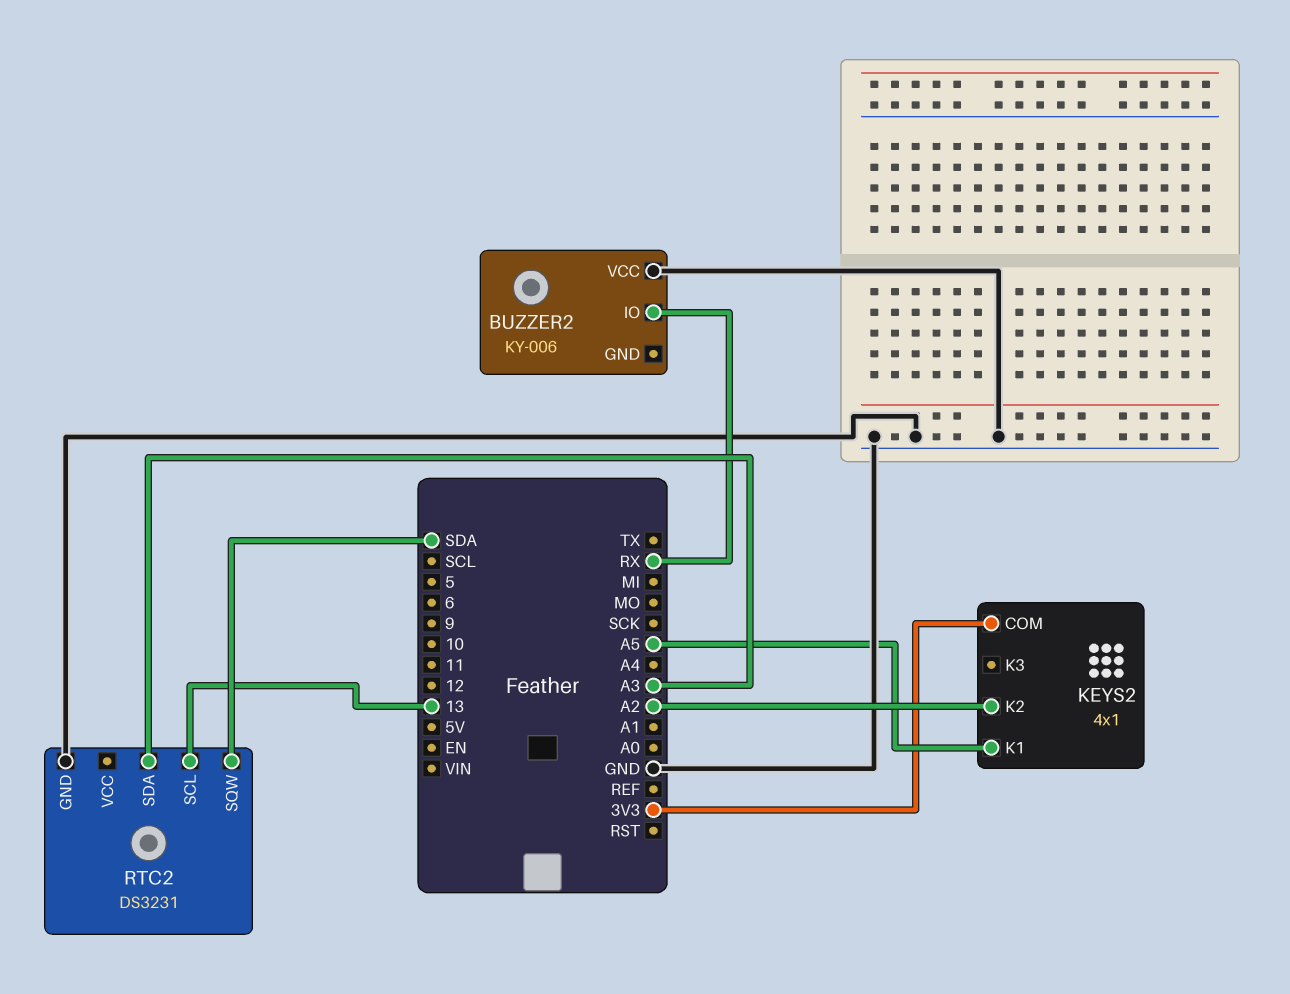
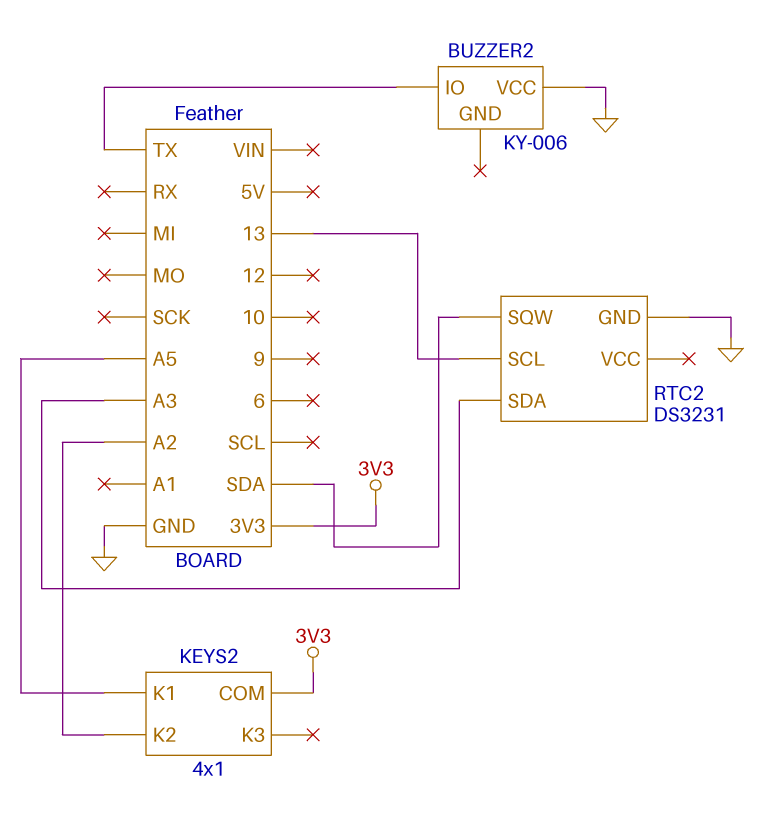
BUZZER2 pin IO: RX -> TX

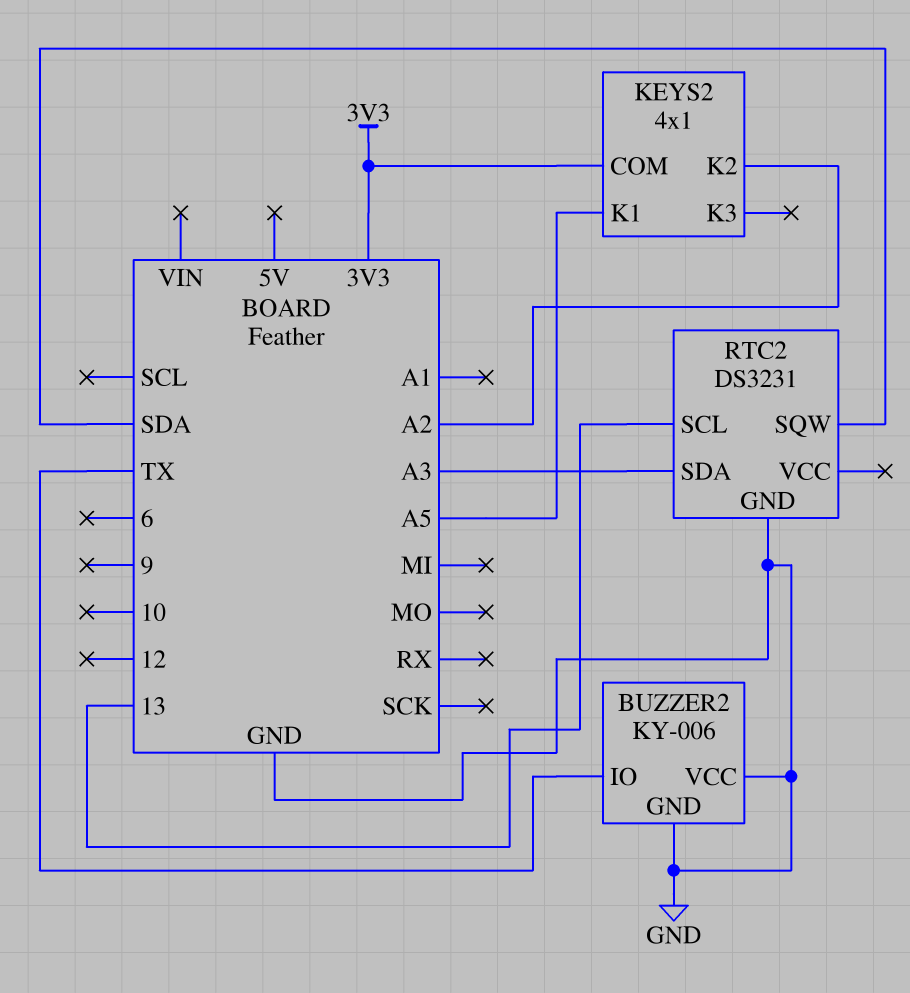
BUZZER2 pin GND: none -> GND

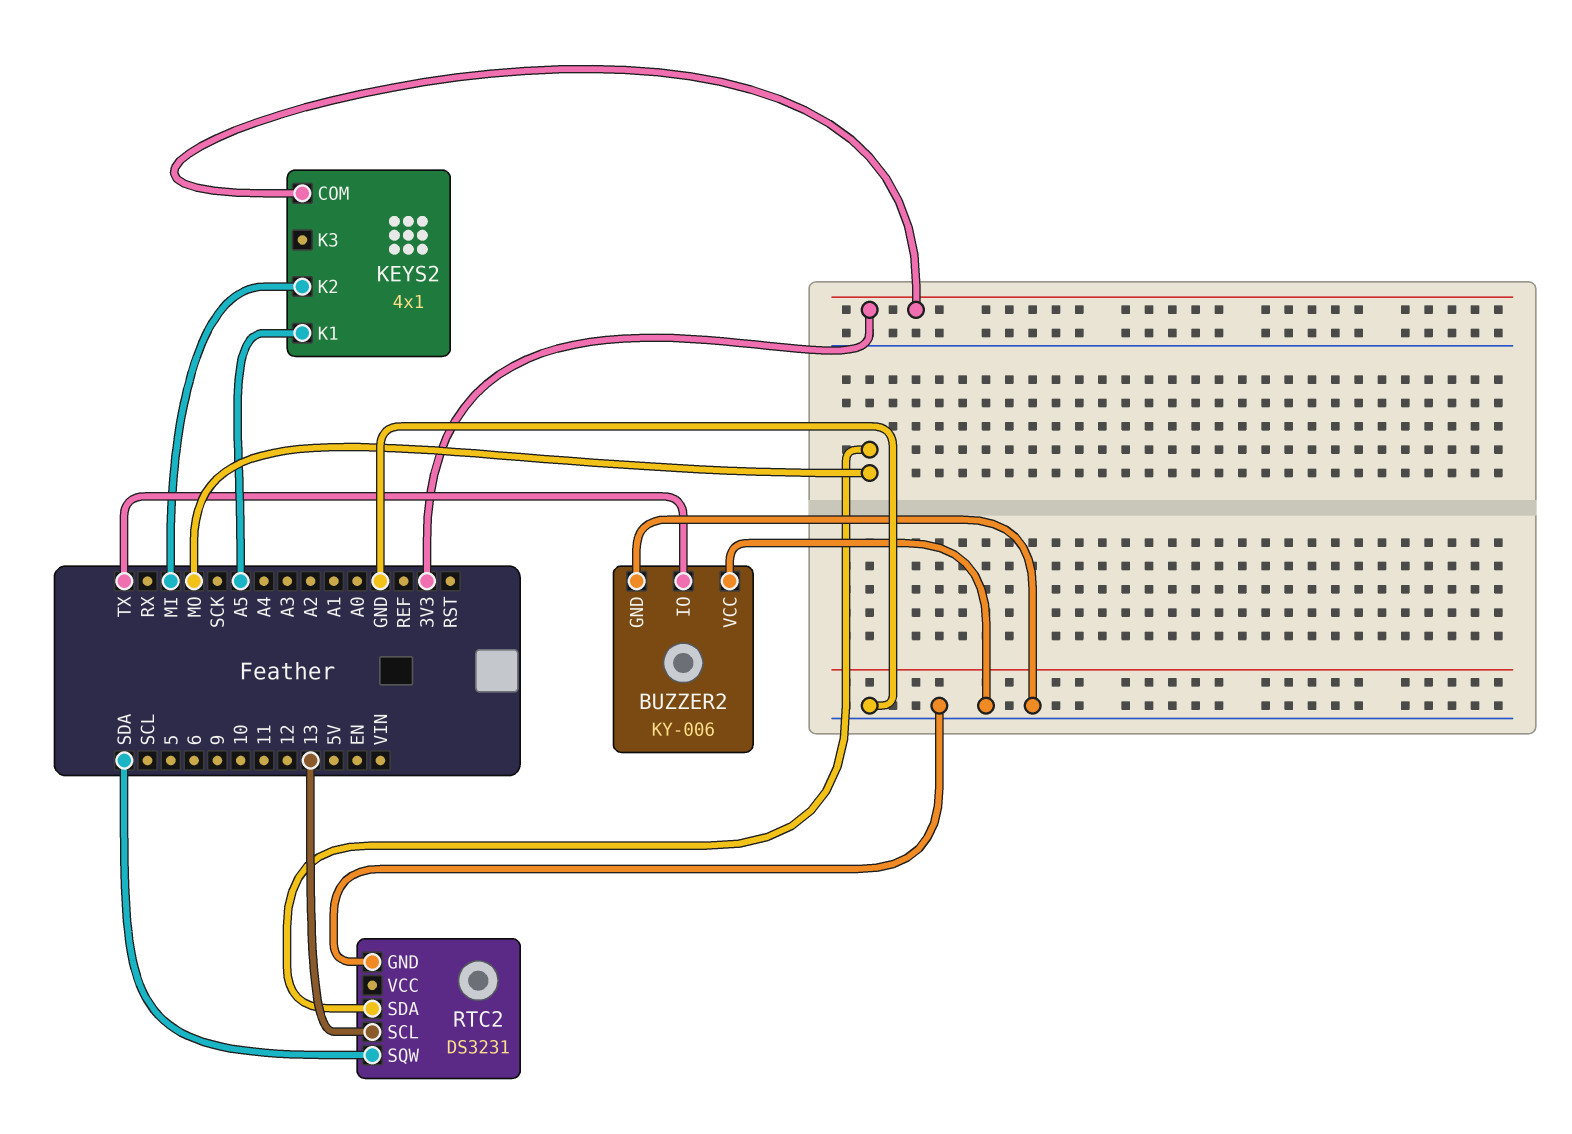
KEYS2 pin K2: A2 -> MI
RTC2 pin SDA: A3 -> MO

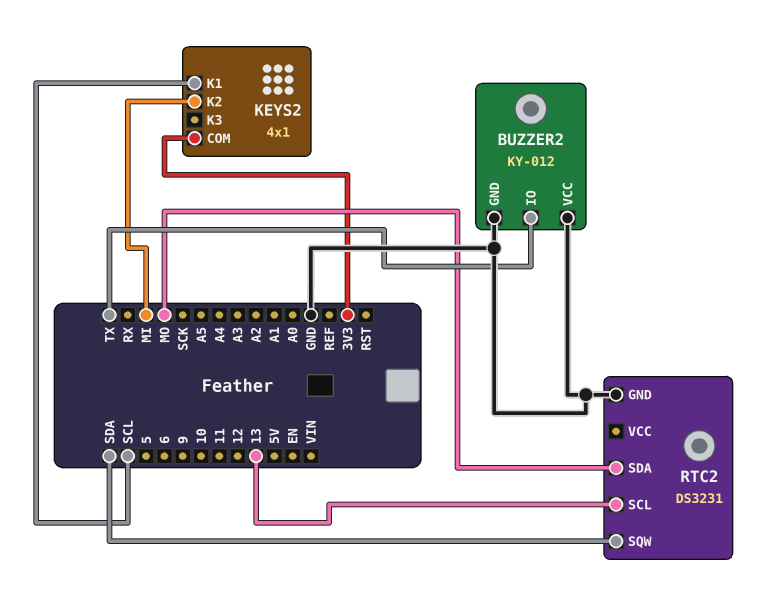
BUZZER2: KY-006 -> KY-012
KEYS2 pin K1: A5 -> SCL

